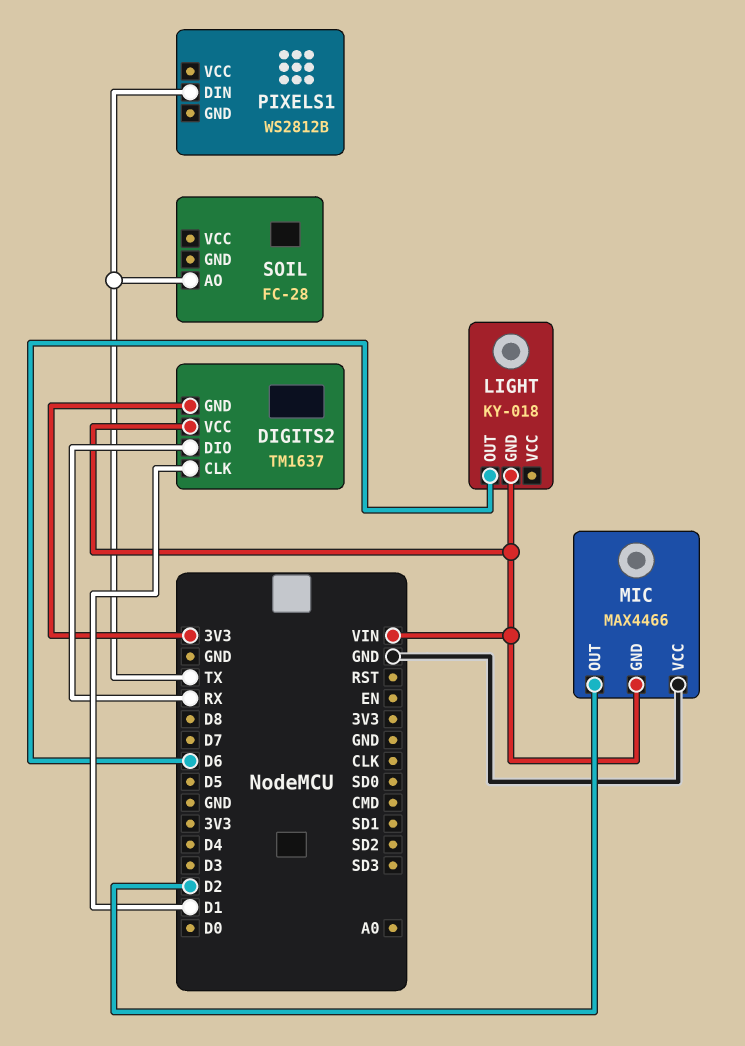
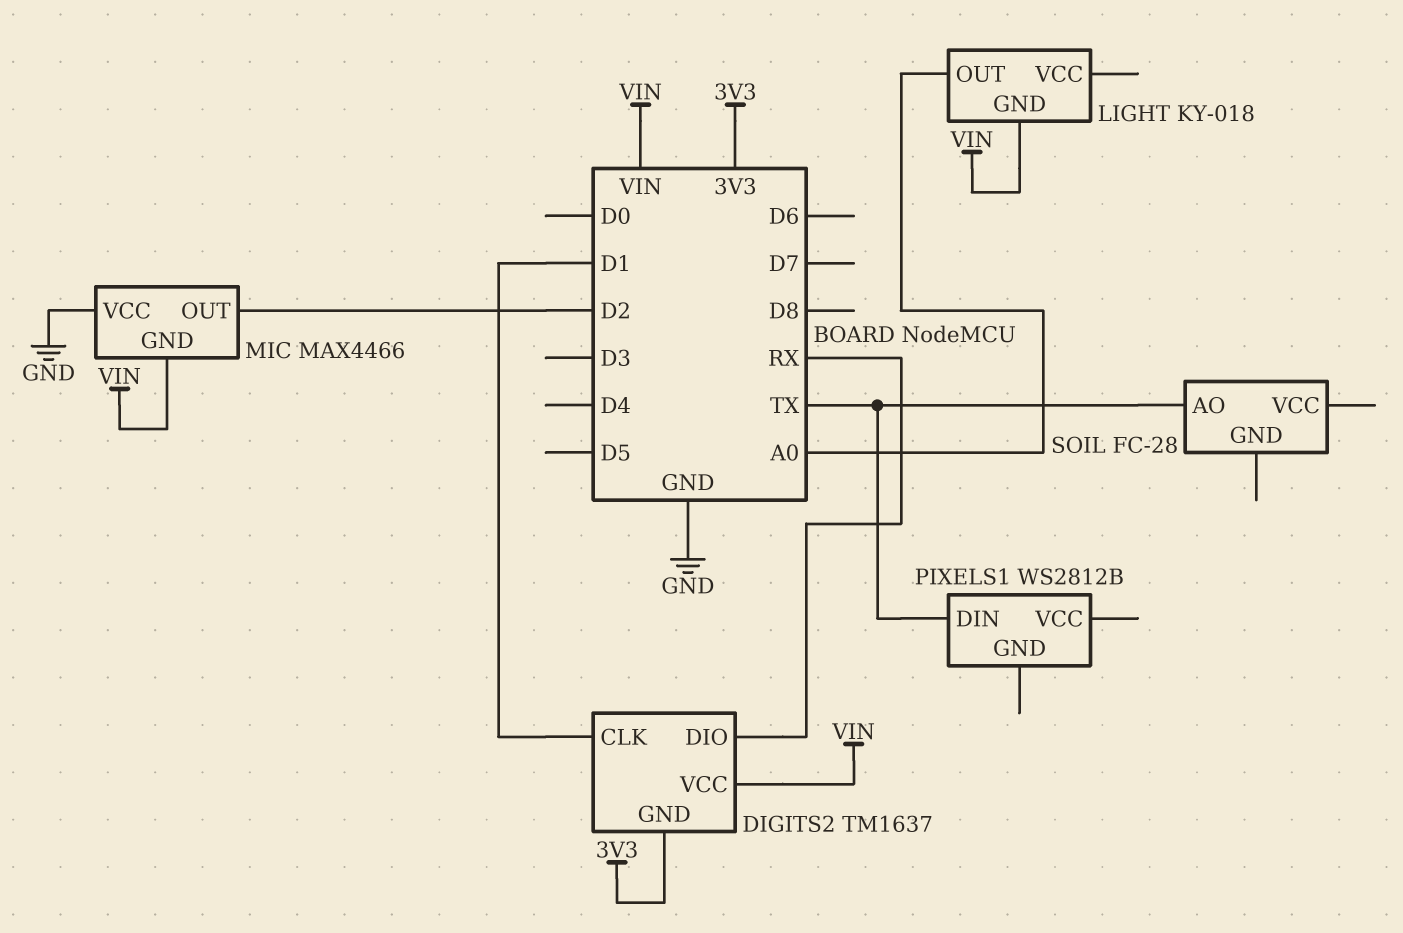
LIGHT pin OUT: D6 -> A0

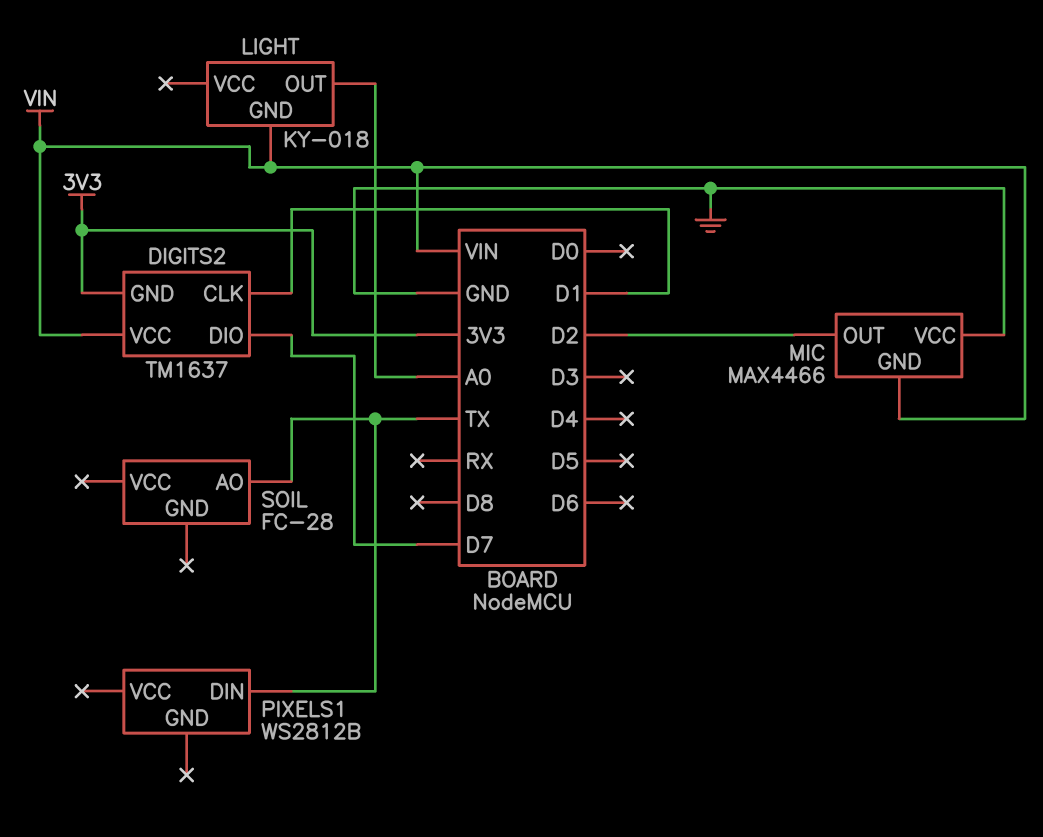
DIGITS2 pin DIO: RX -> D7

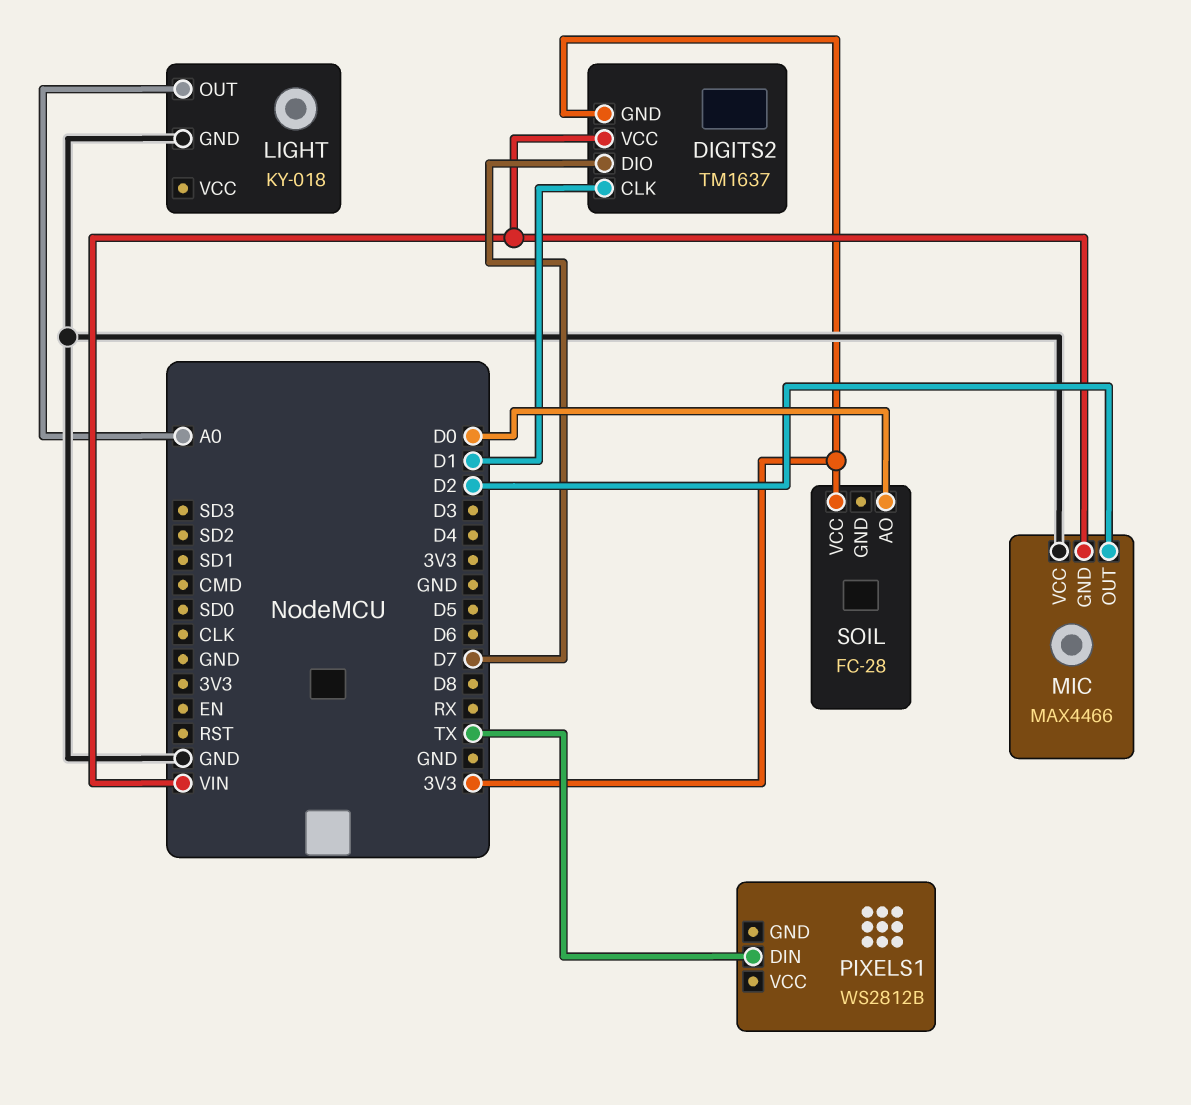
LIGHT pin GND: VIN -> GND
SOIL pin AO: TX -> D0
SOIL pin VCC: none -> 3V3

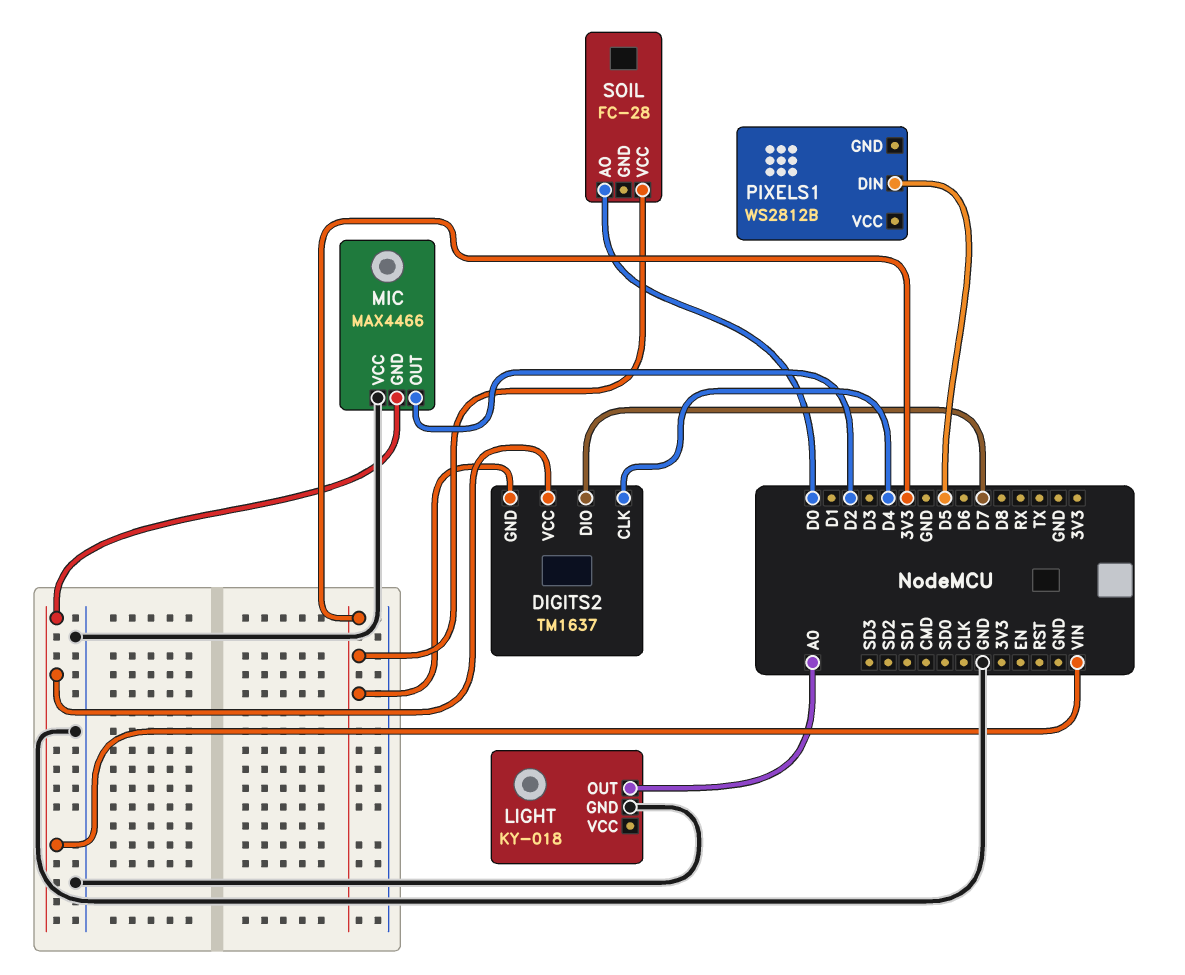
DIGITS2 pin CLK: D1 -> D4
PIXELS1 pin DIN: TX -> D5

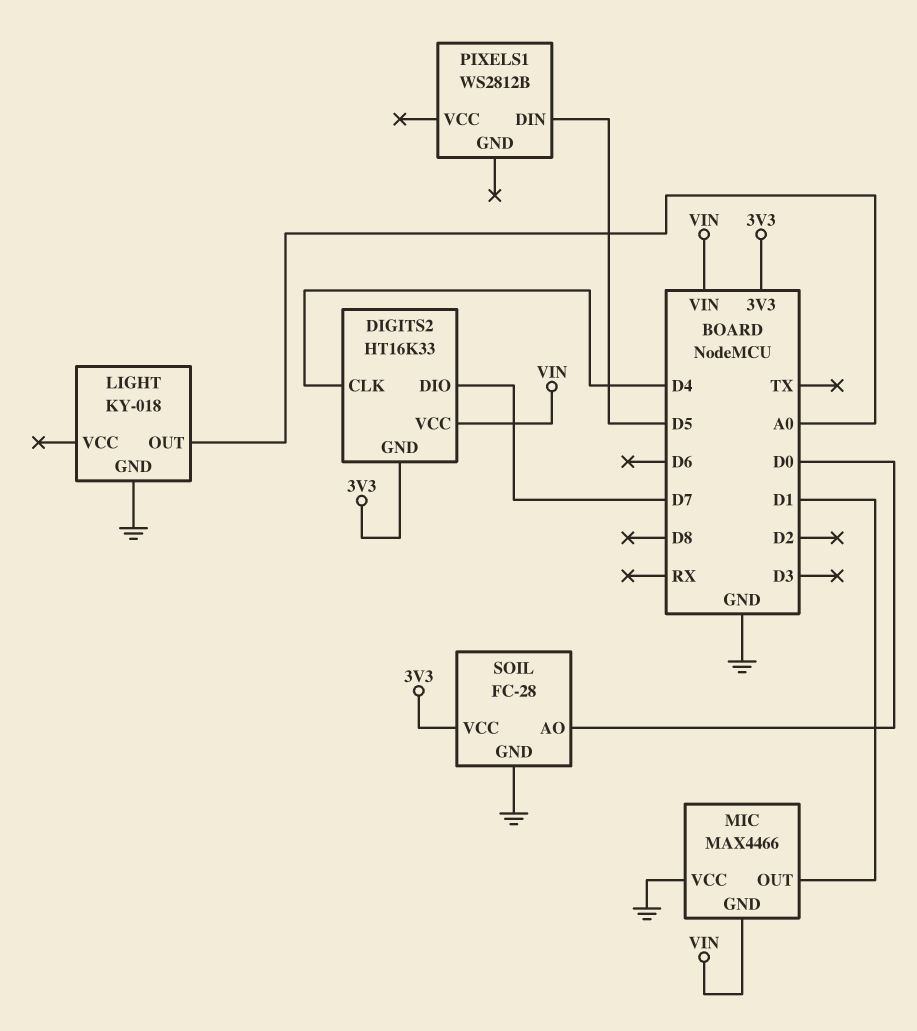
DIGITS2: TM1637 -> HT16K33
MIC pin OUT: D2 -> D1
SOIL pin GND: none -> GND

